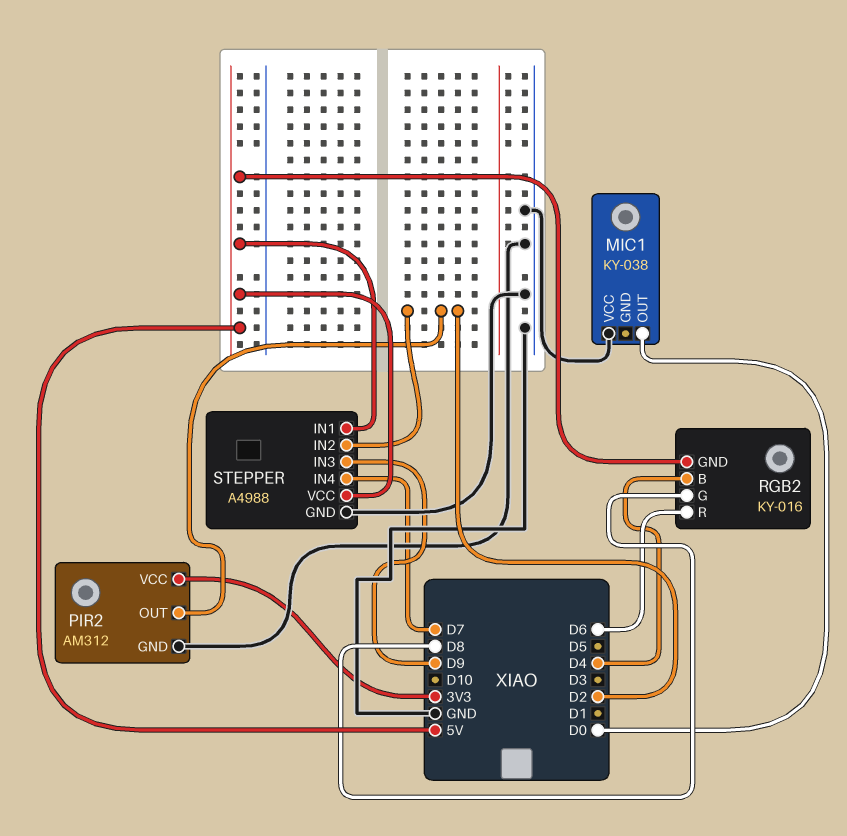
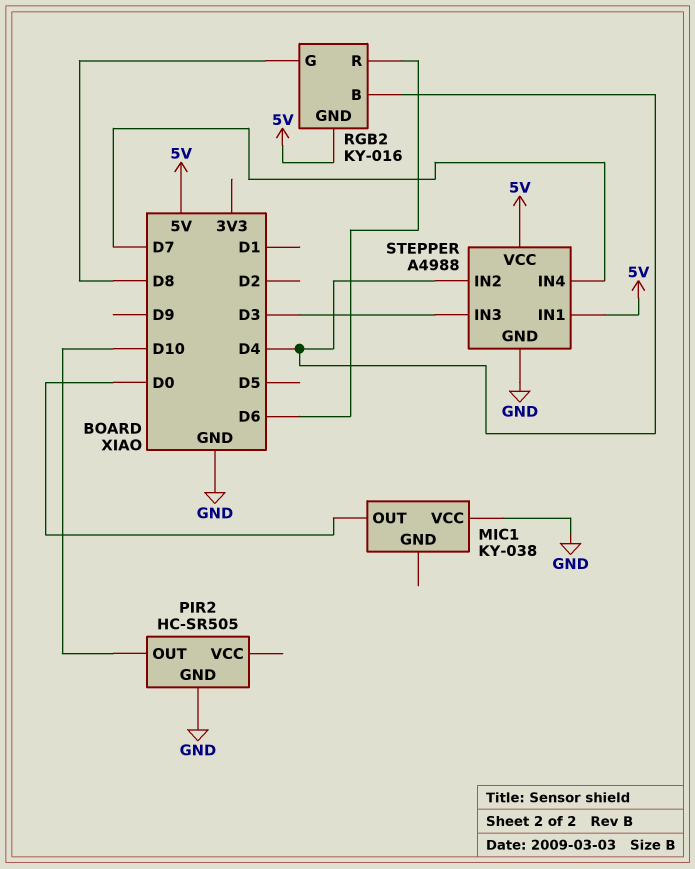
PIR2: AM312 -> HC-SR505
PIR2 pin OUT: D2 -> D10
PIR2 pin VCC: 3V3 -> none
STEPPER pin IN2: D2 -> D4
STEPPER pin IN3: D9 -> D3

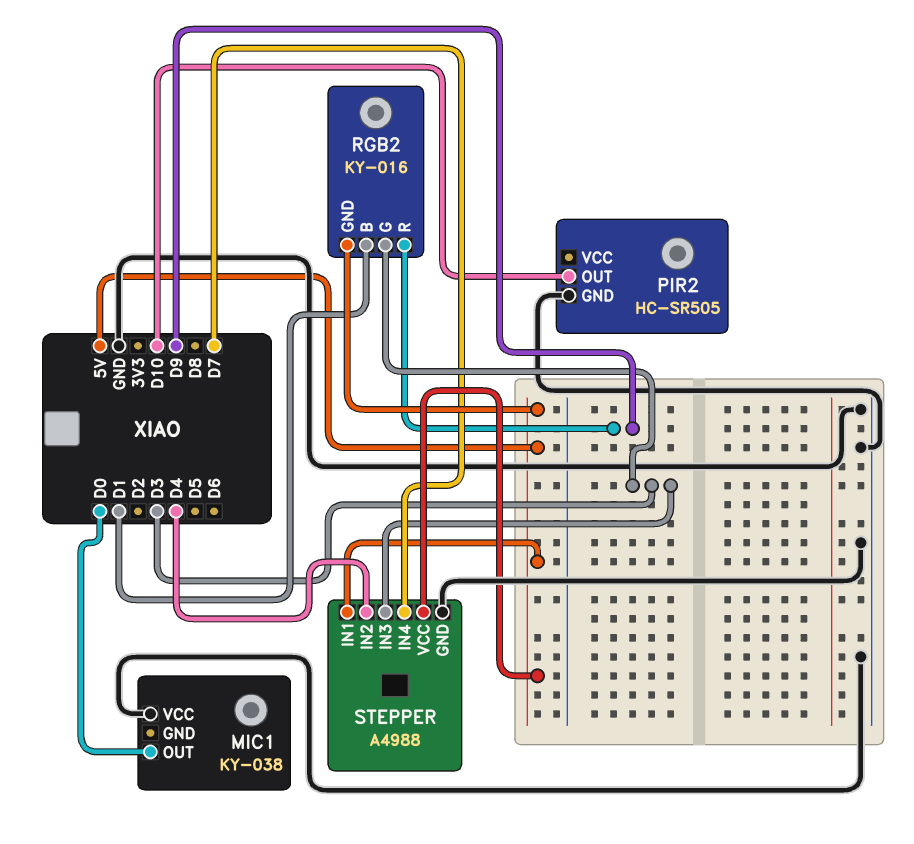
RGB2 pin B: D4 -> D1
RGB2 pin G: D8 -> D3
RGB2 pin R: D6 -> D9

